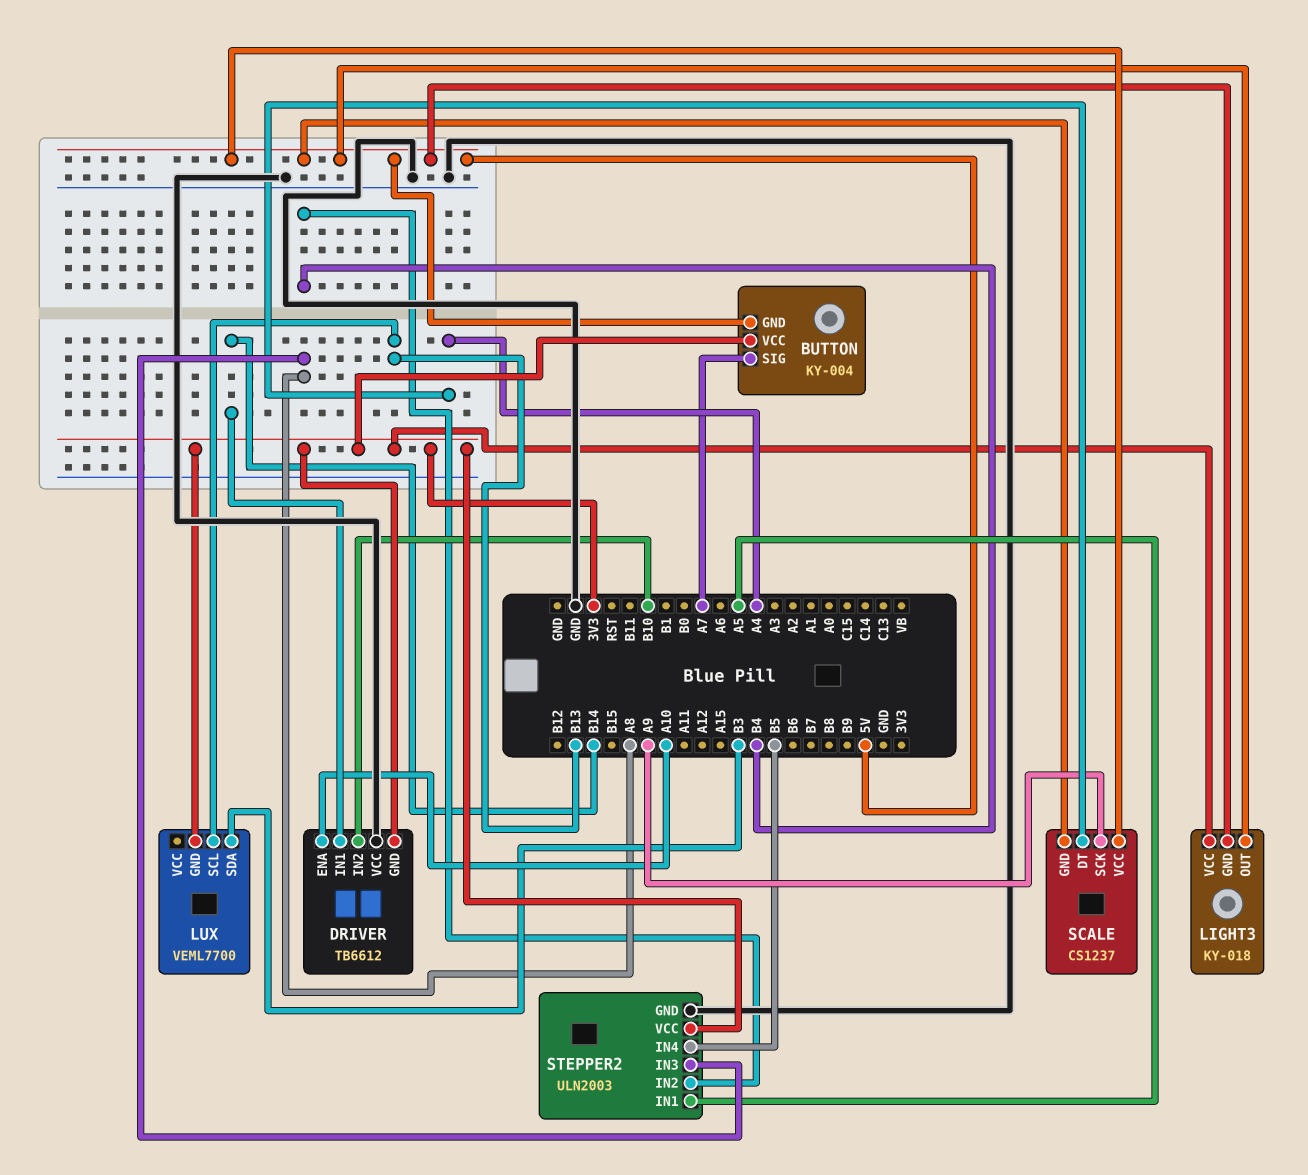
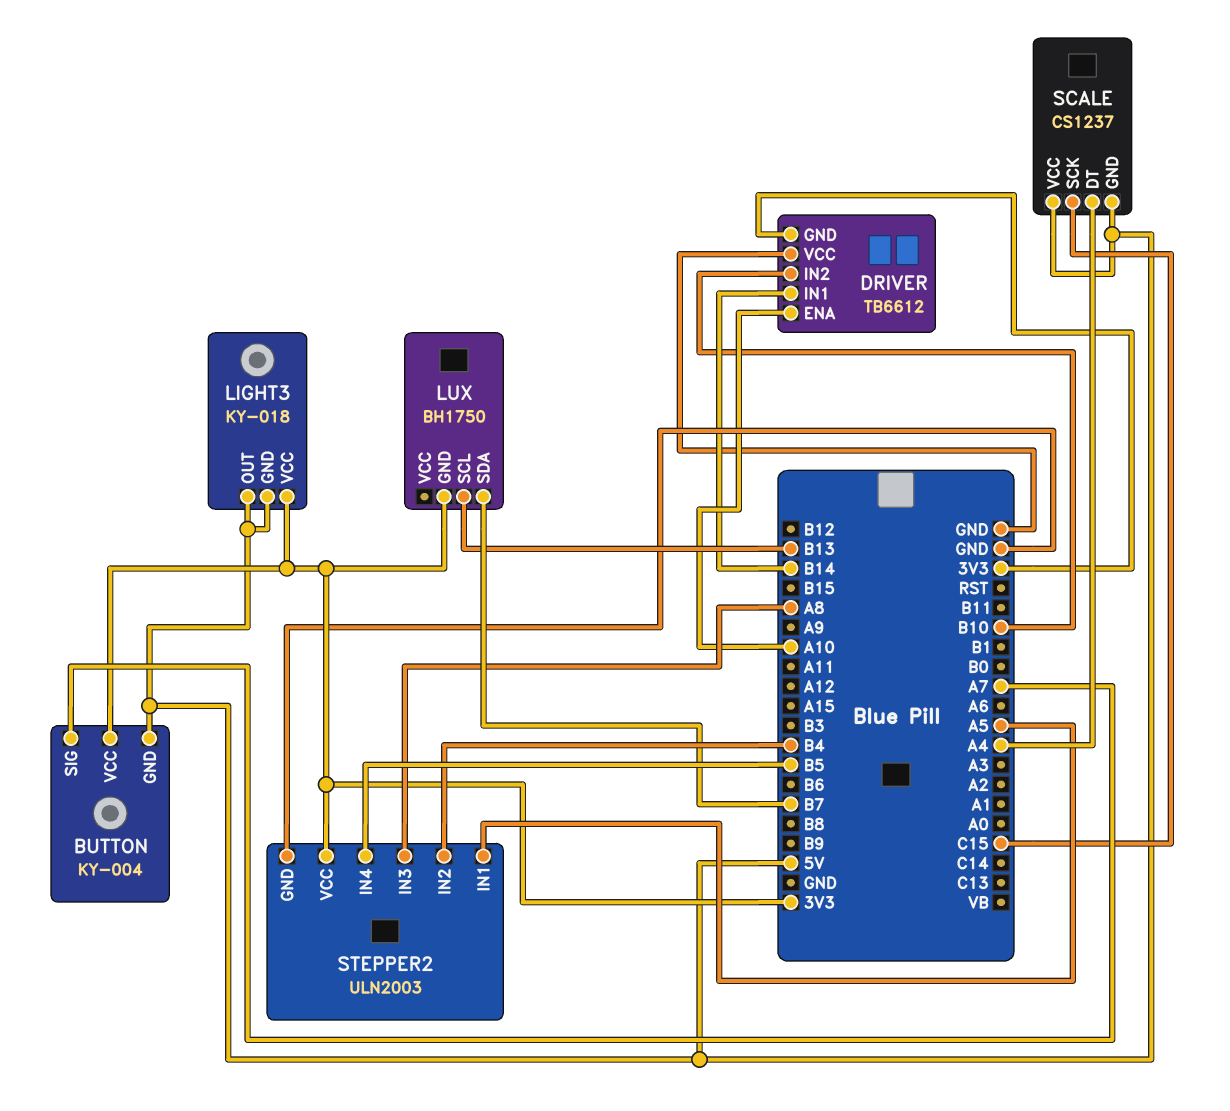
LUX: VEML7700 -> BH1750
LUX pin SDA: B3 -> B7
SCALE pin SCK: A9 -> C15

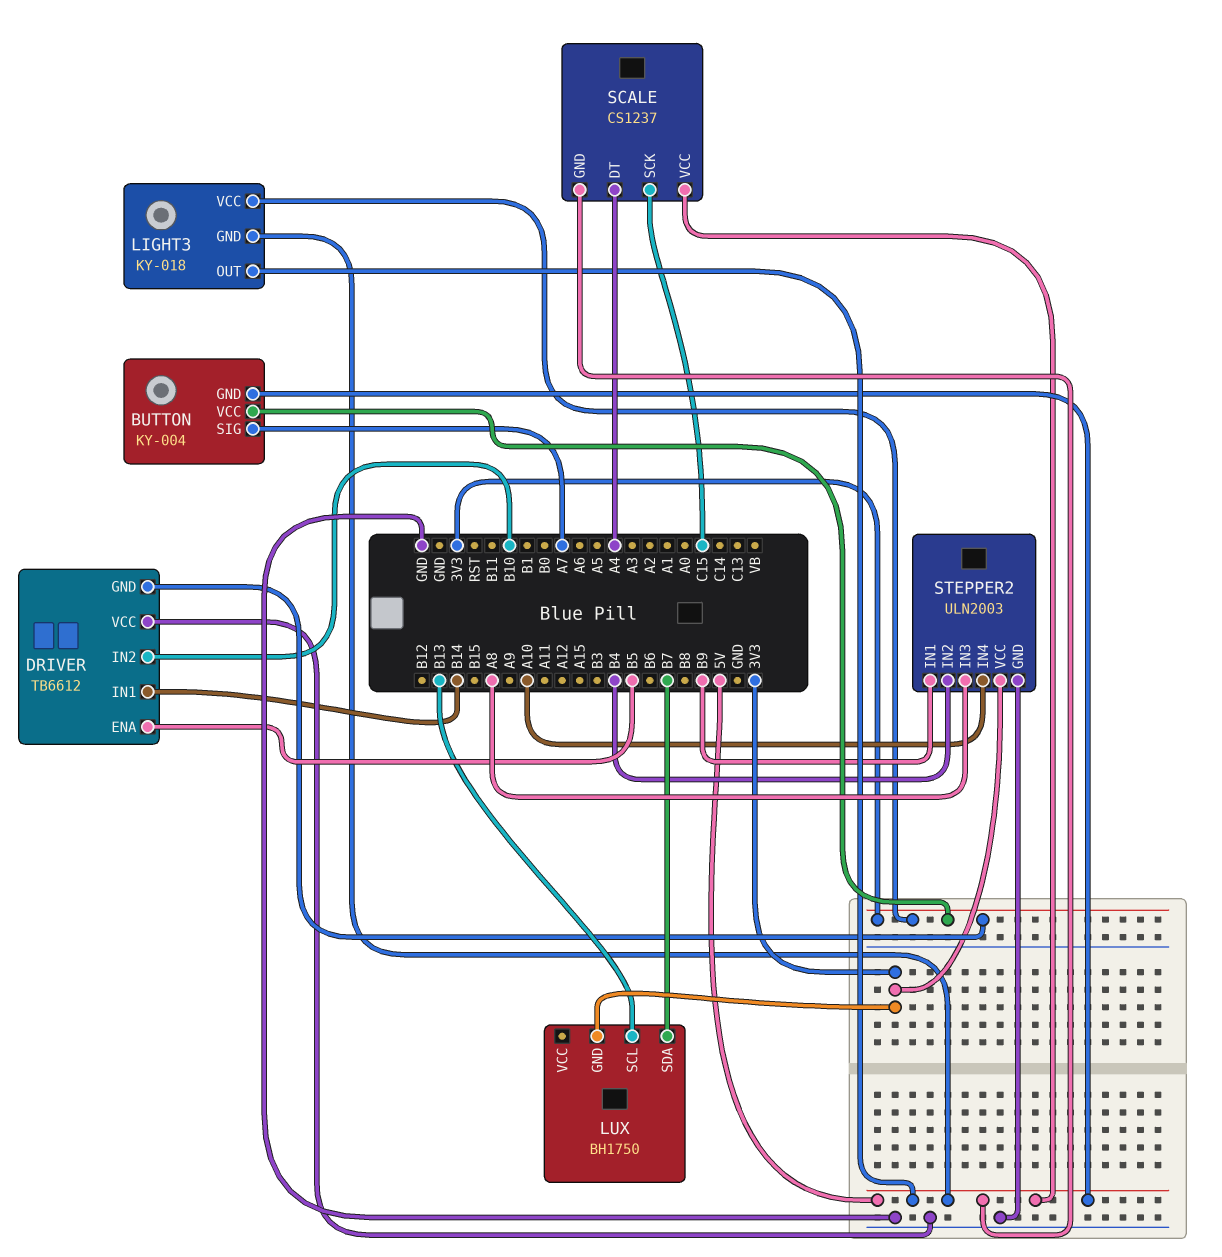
DRIVER pin ENA: A10 -> B5
STEPPER2 pin IN1: A5 -> B9
STEPPER2 pin IN4: B5 -> A10

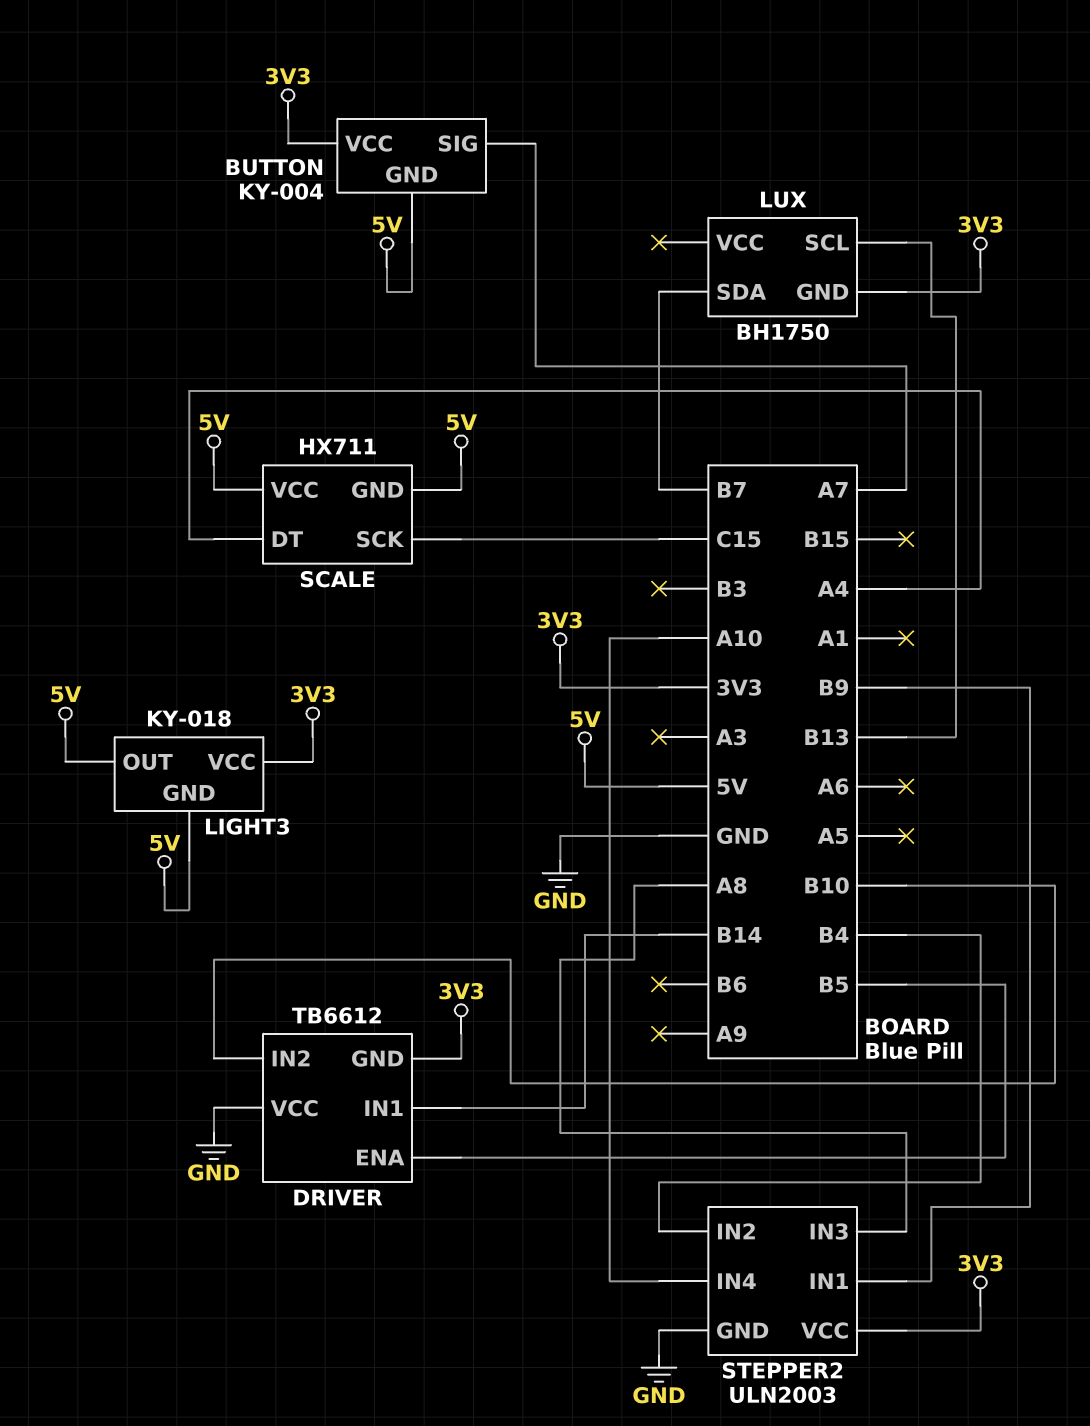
SCALE: CS1237 -> HX711

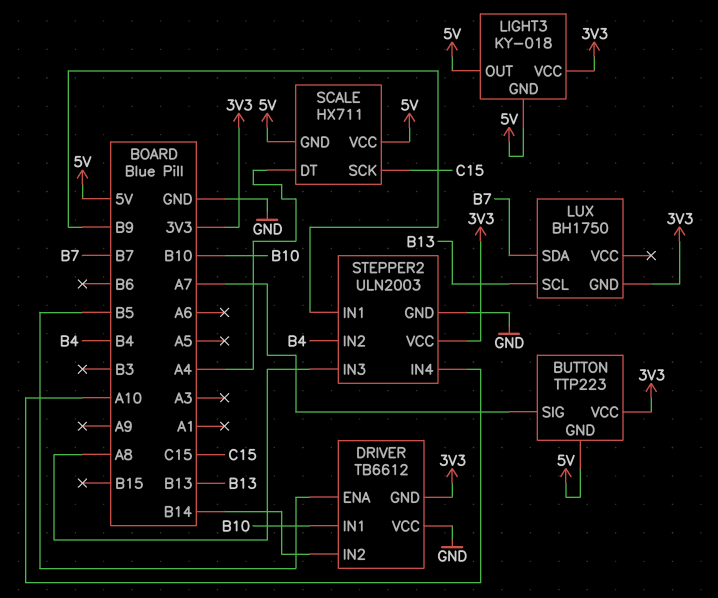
BUTTON: KY-004 -> TTP223
DRIVER pin IN1: B14 -> B10
DRIVER pin IN2: B10 -> B14

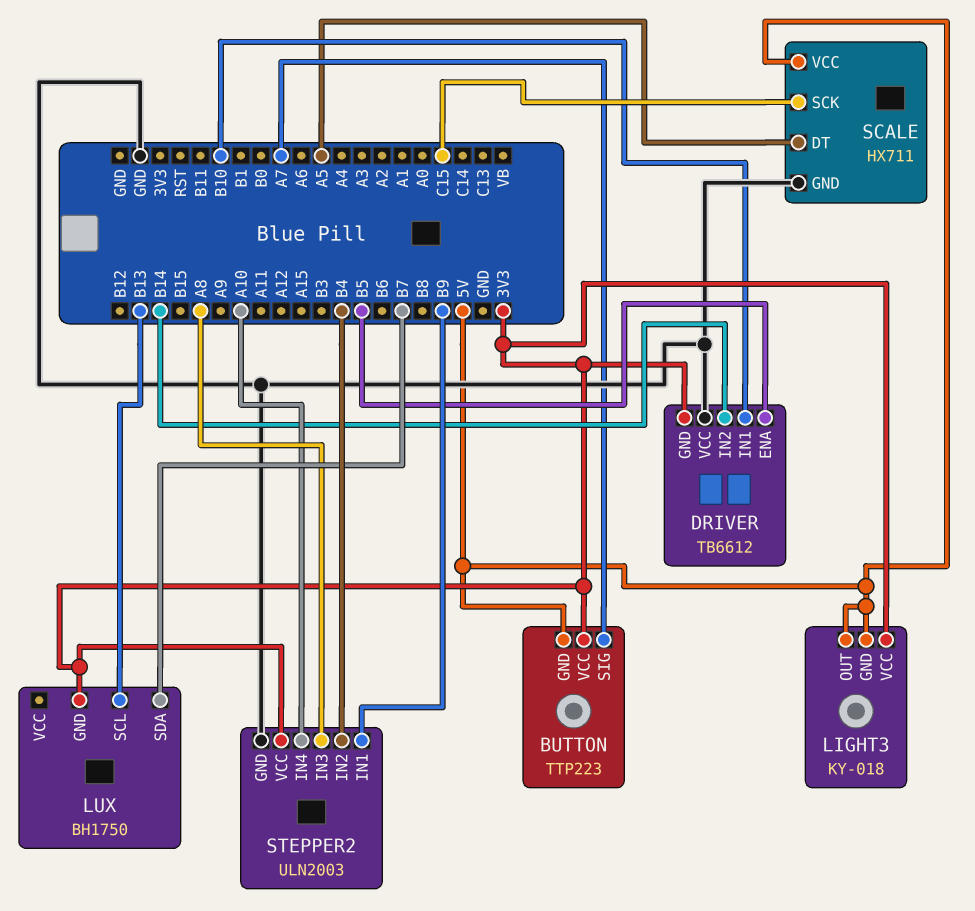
SCALE pin DT: A4 -> A5
SCALE pin GND: 5V -> GND

